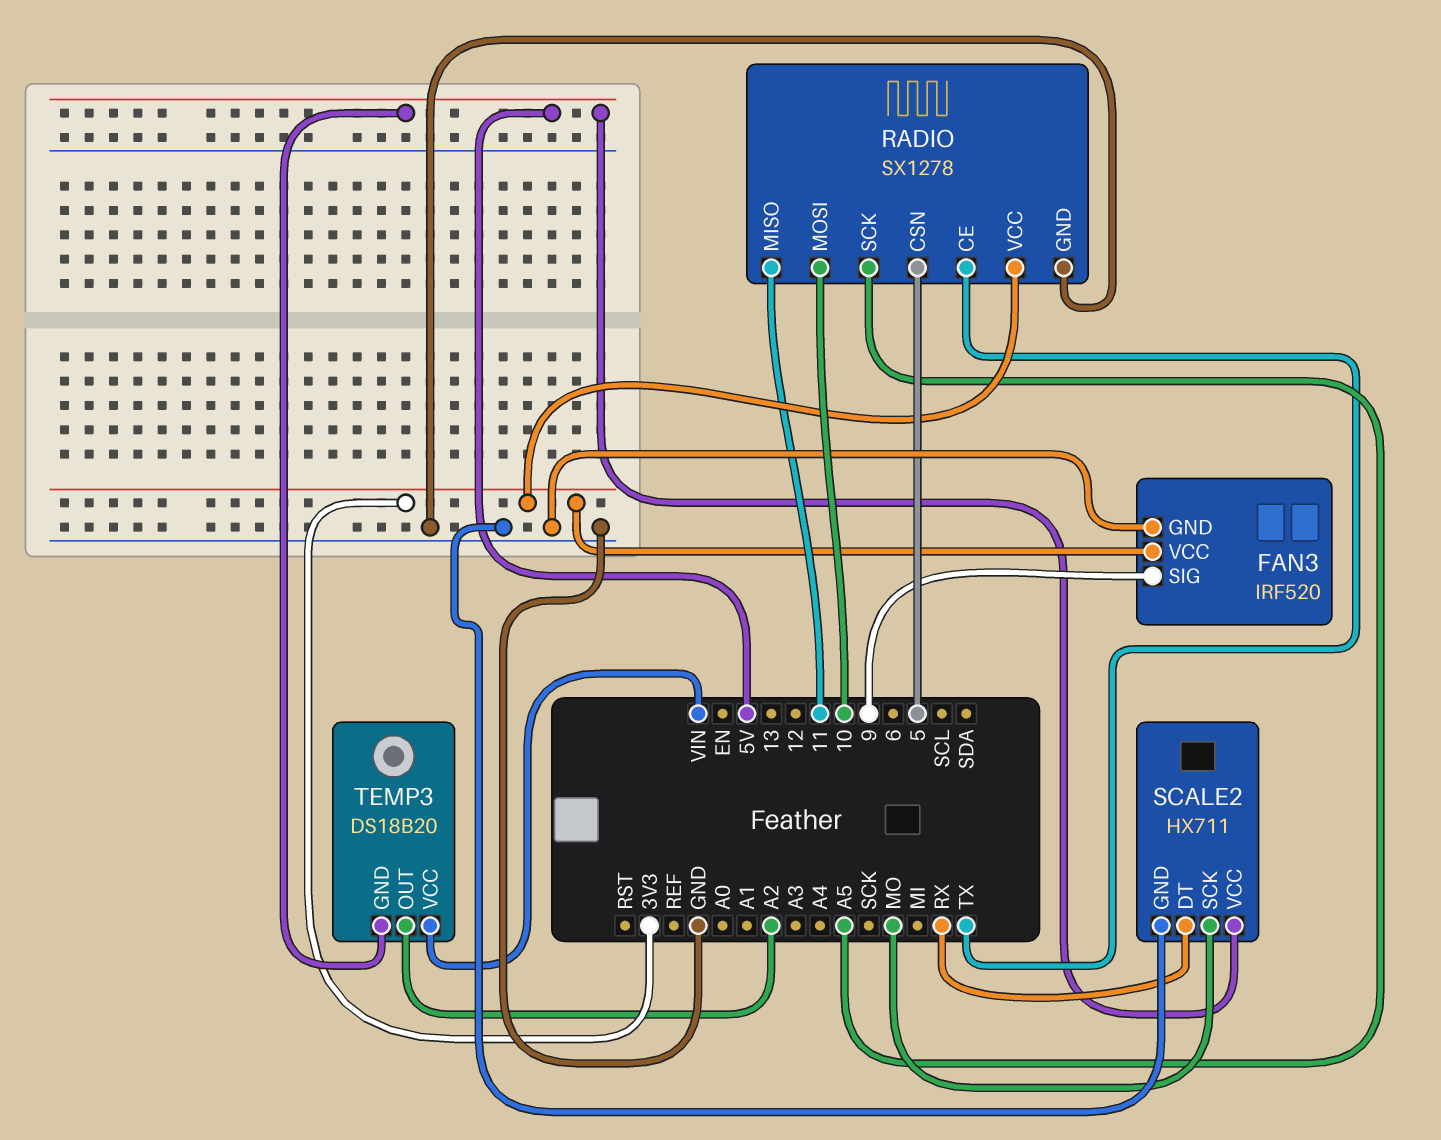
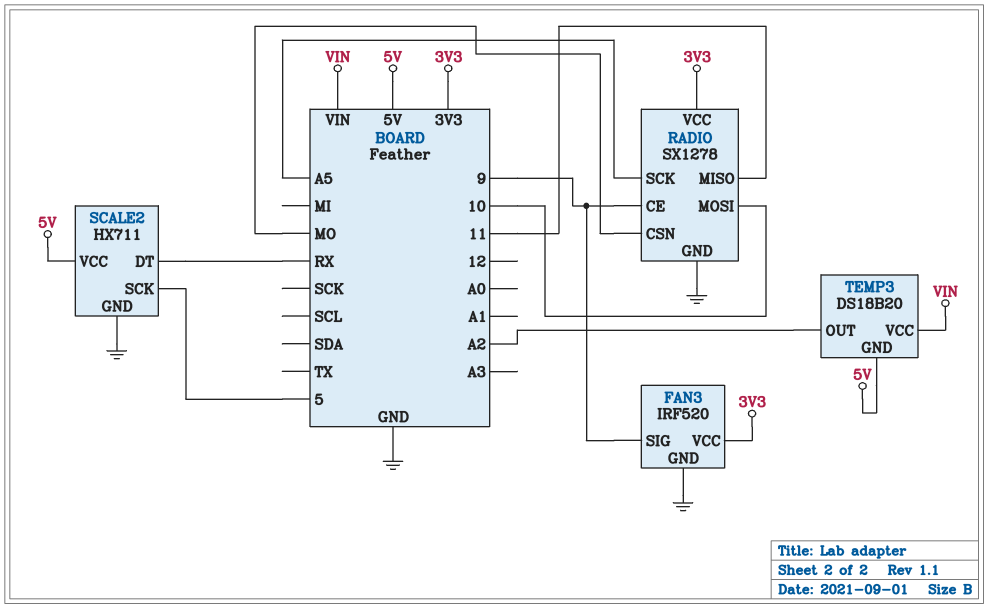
RADIO pin CE: TX -> 9
RADIO pin CSN: 5 -> MO
SCALE2 pin SCK: MO -> 5

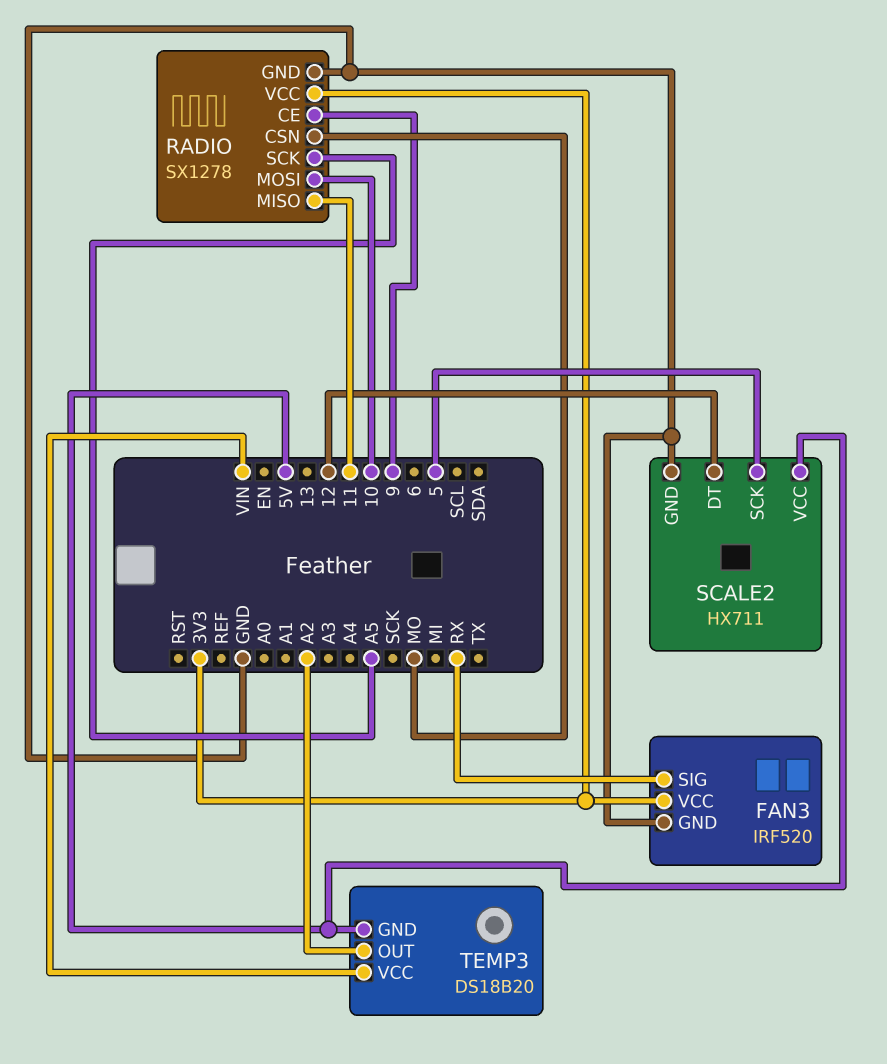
FAN3 pin SIG: 9 -> RX
SCALE2 pin DT: RX -> 12

